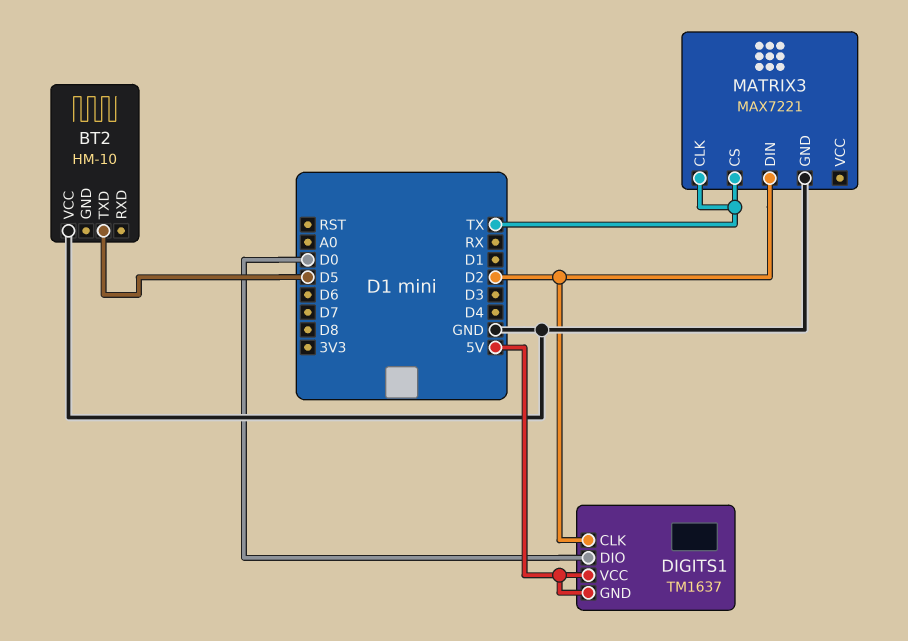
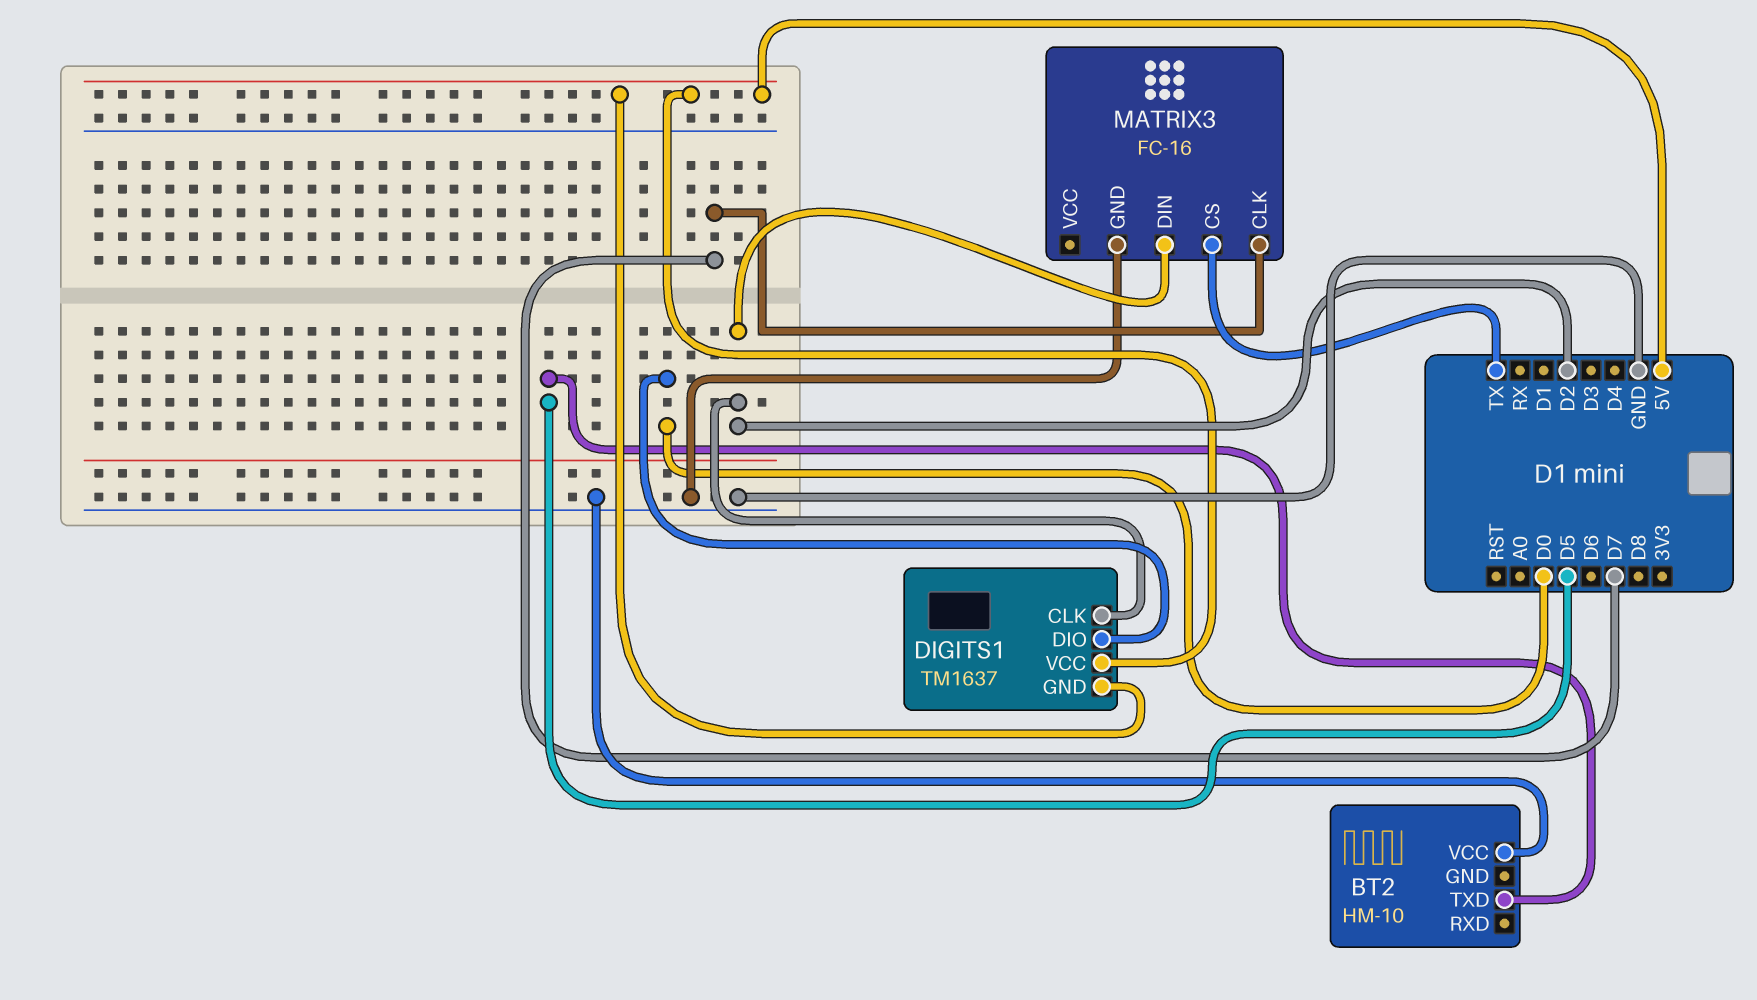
MATRIX3: MAX7221 -> FC-16
MATRIX3 pin CLK: TX -> D7

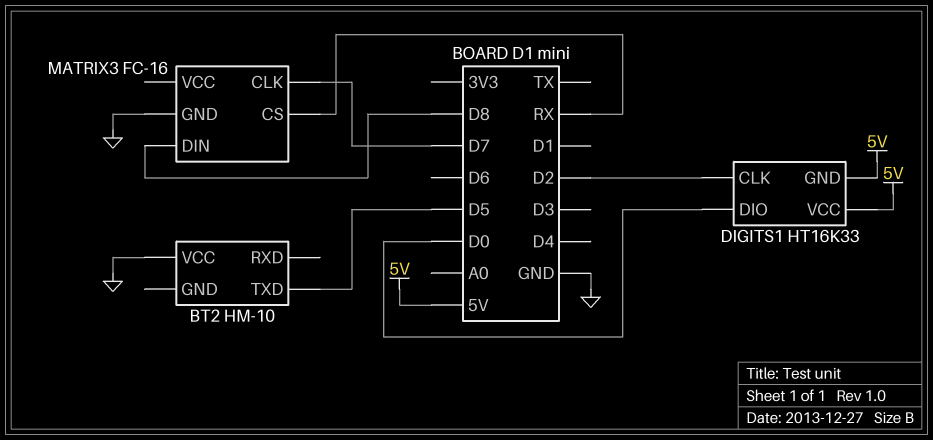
DIGITS1: TM1637 -> HT16K33
MATRIX3 pin CS: TX -> RX
MATRIX3 pin DIN: D2 -> D8

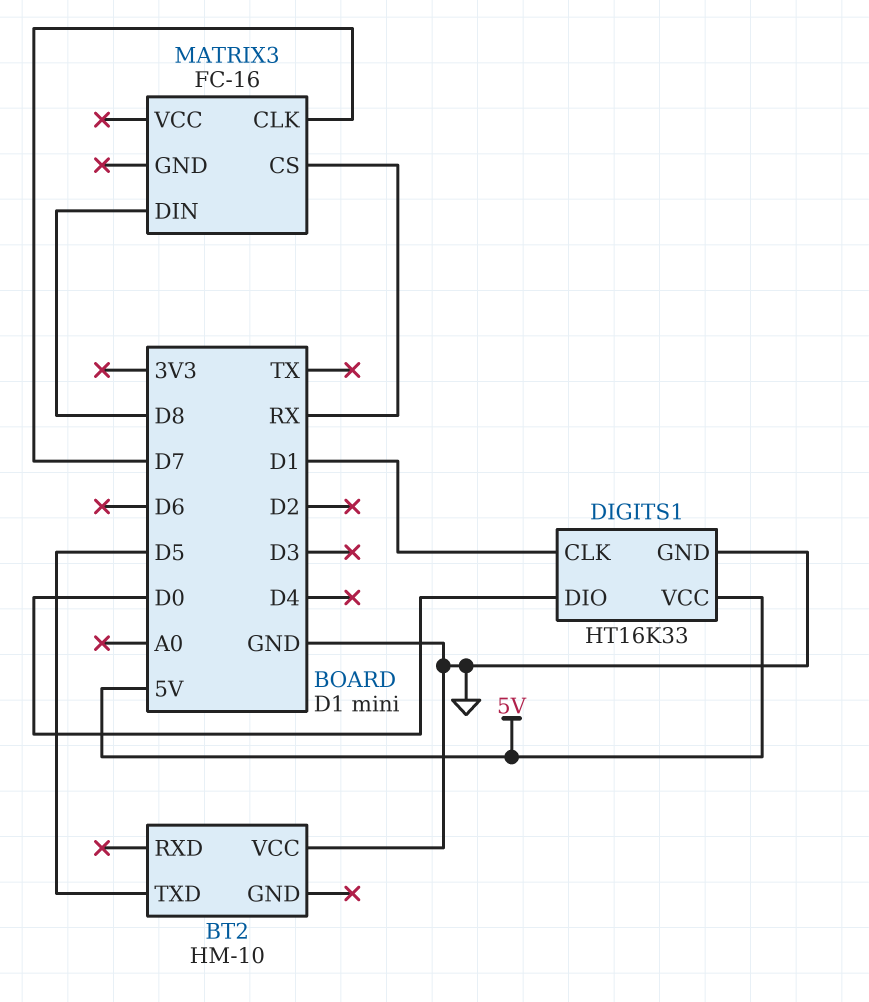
DIGITS1 pin CLK: D2 -> D1
DIGITS1 pin GND: 5V -> GND
MATRIX3 pin GND: GND -> none

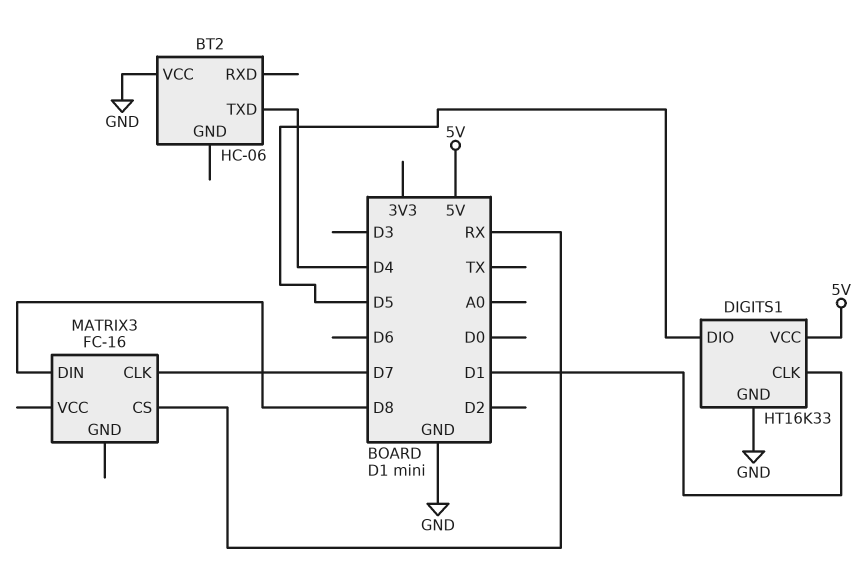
BT2: HM-10 -> HC-06
BT2 pin TXD: D5 -> D4
DIGITS1 pin DIO: D0 -> D5

